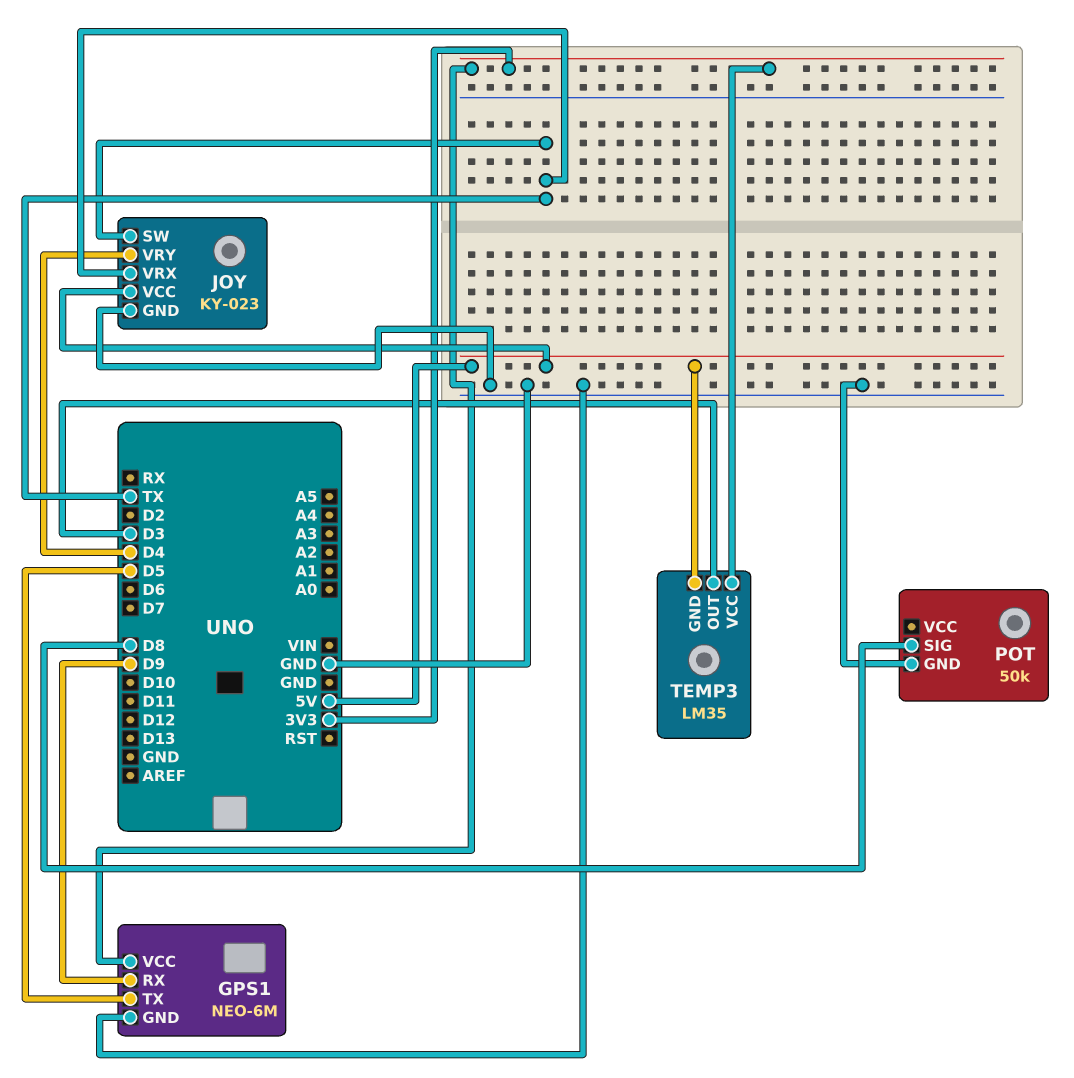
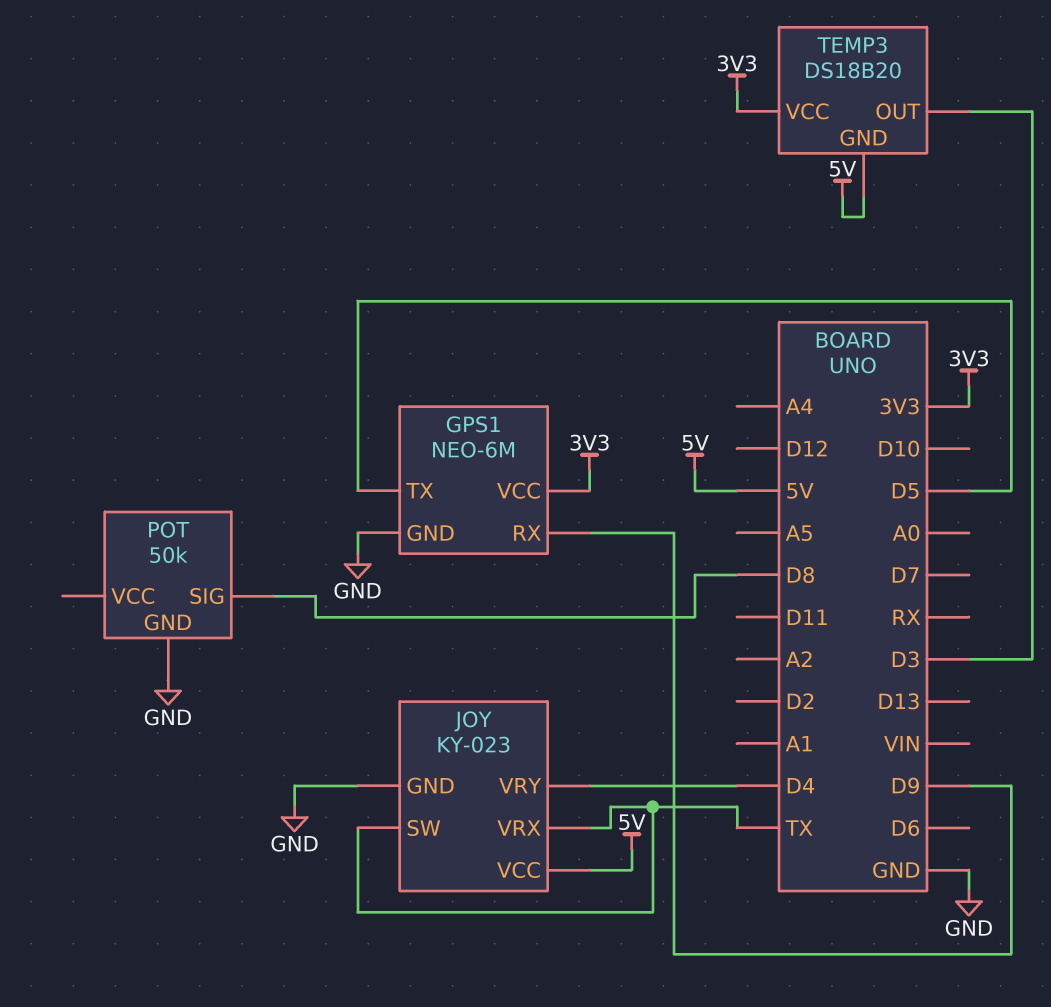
TEMP3: LM35 -> DS18B20

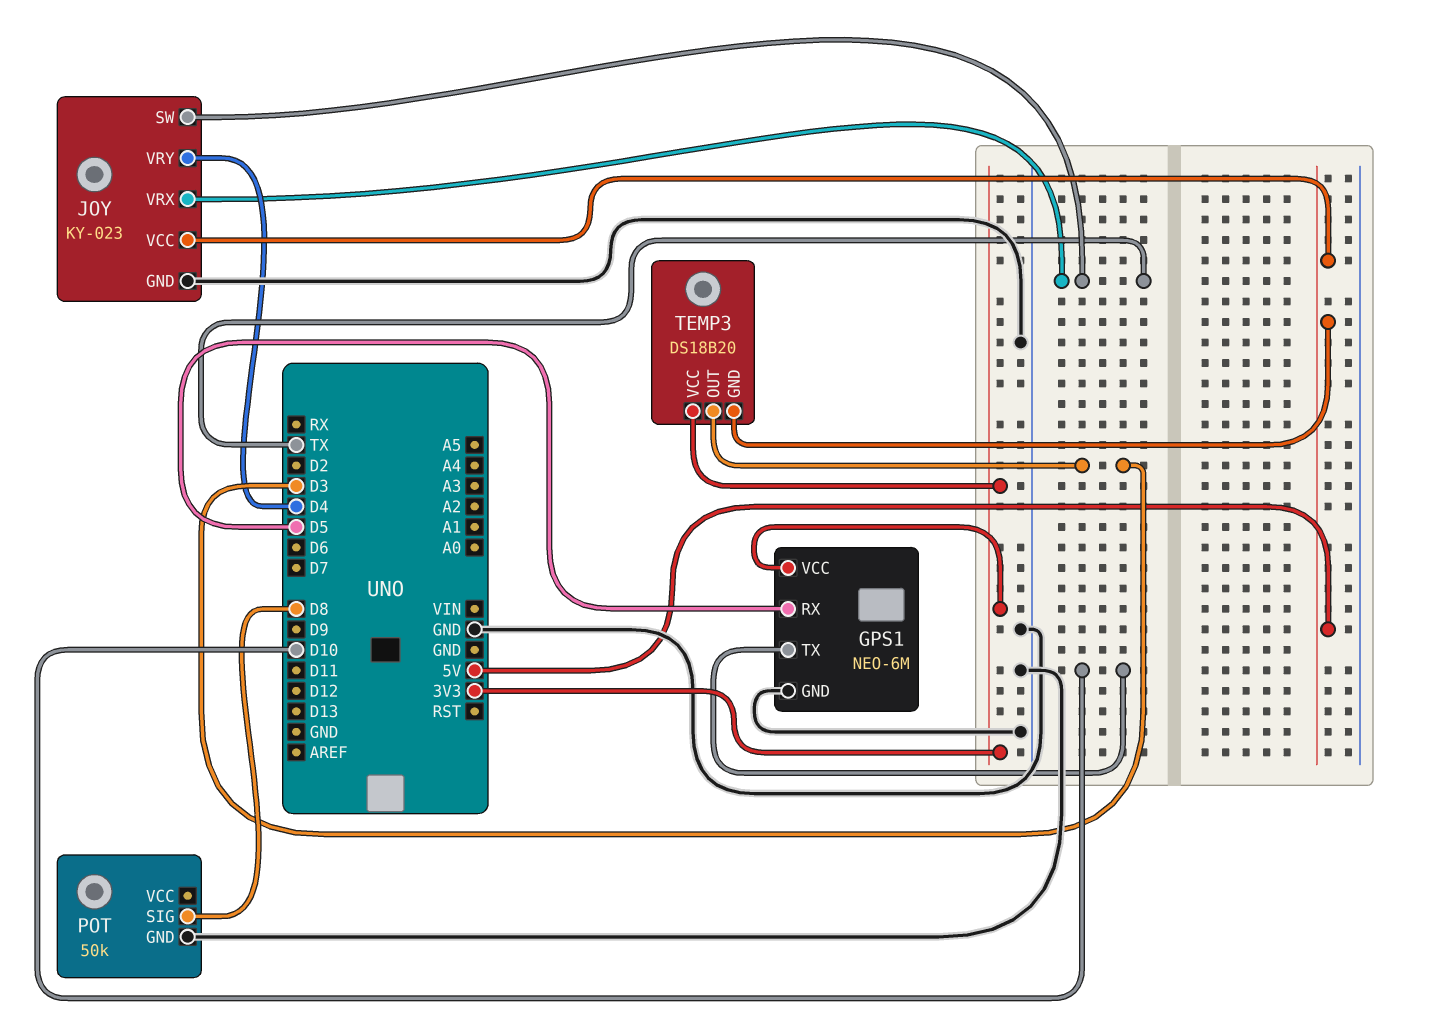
GPS1 pin RX: D9 -> D5
GPS1 pin TX: D5 -> D10

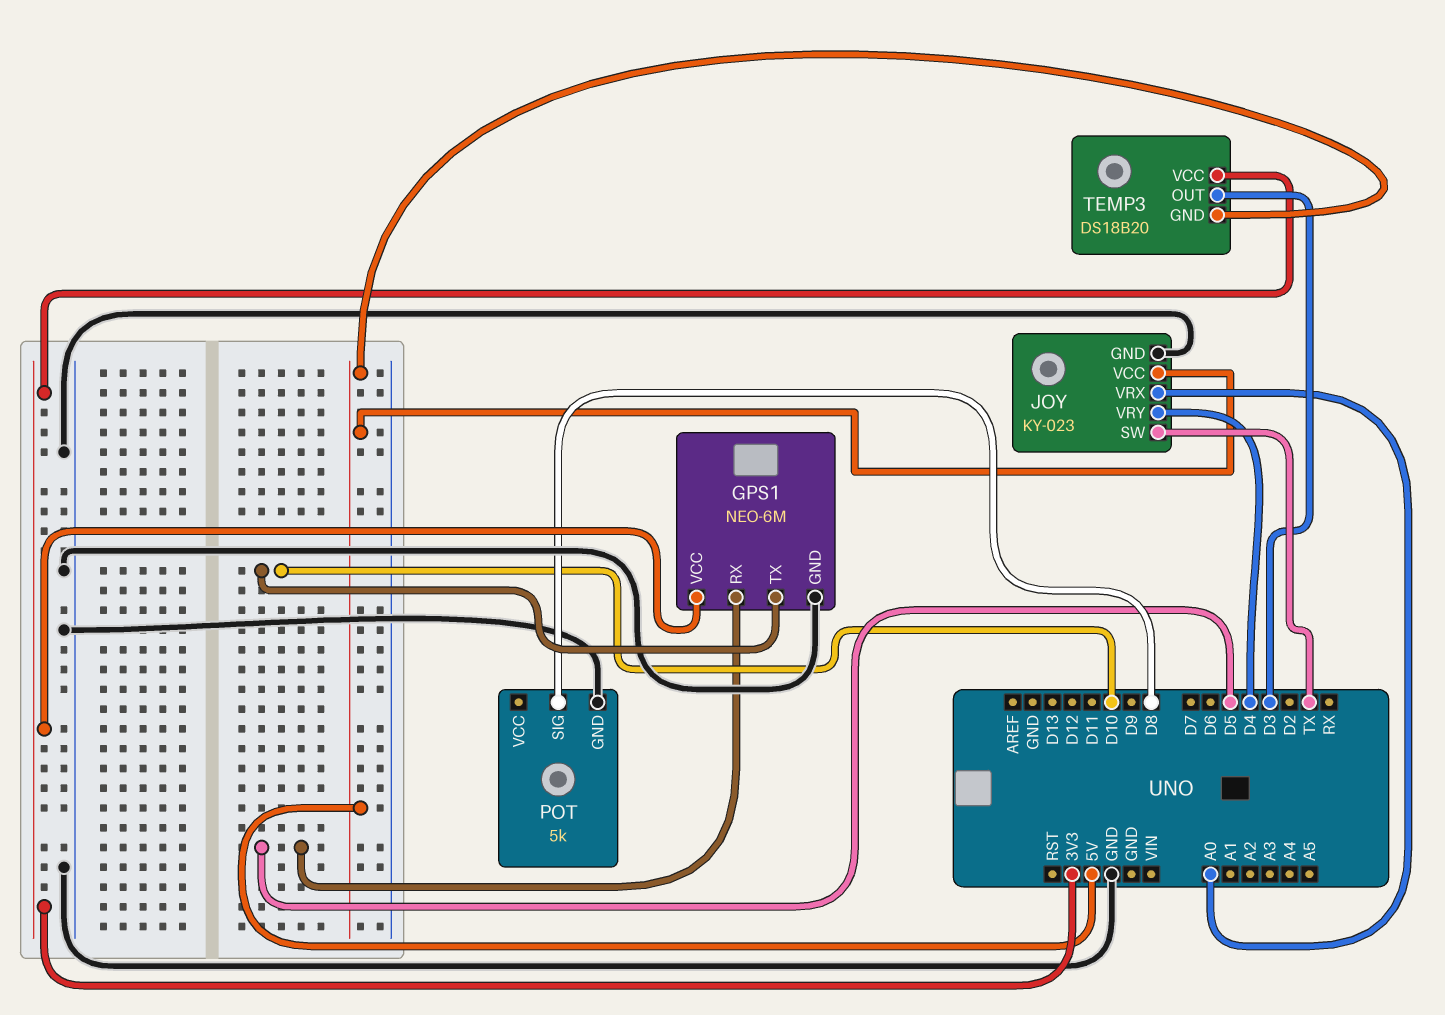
JOY pin VRX: TX -> A0
POT: 50k -> 5k

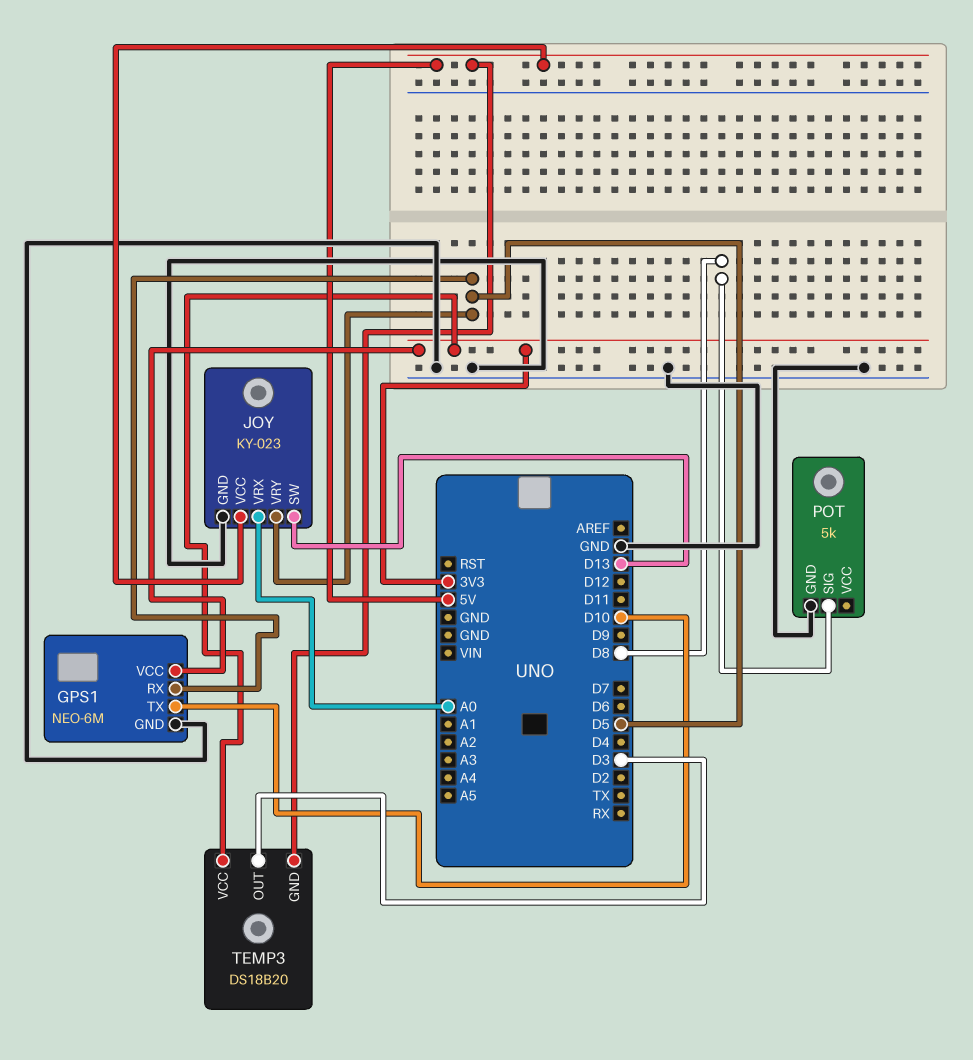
JOY pin SW: TX -> D13
JOY pin VRY: D4 -> D5

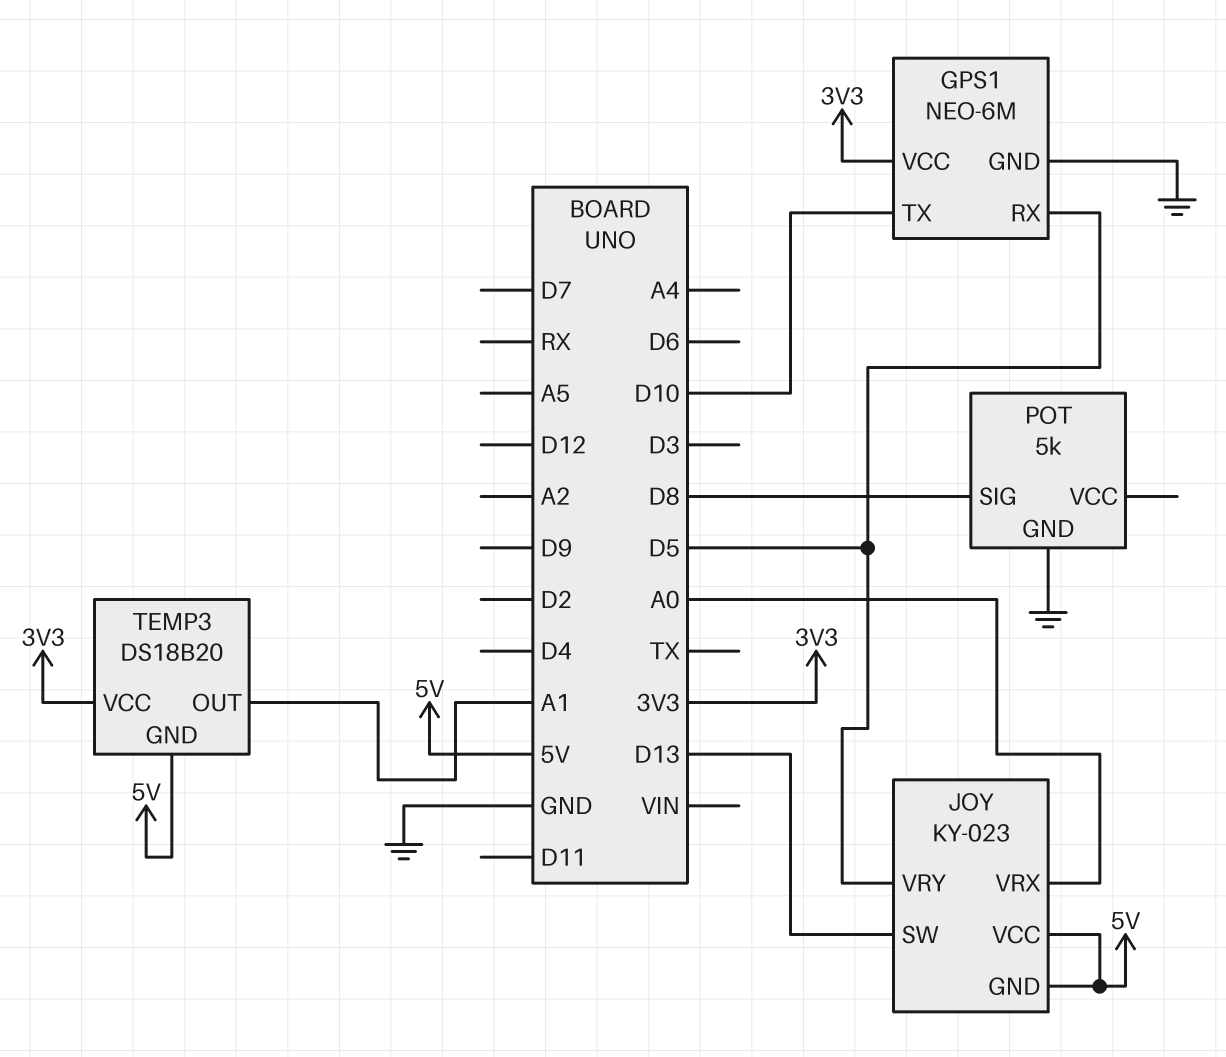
JOY pin GND: GND -> 5V
TEMP3 pin OUT: D3 -> A1

